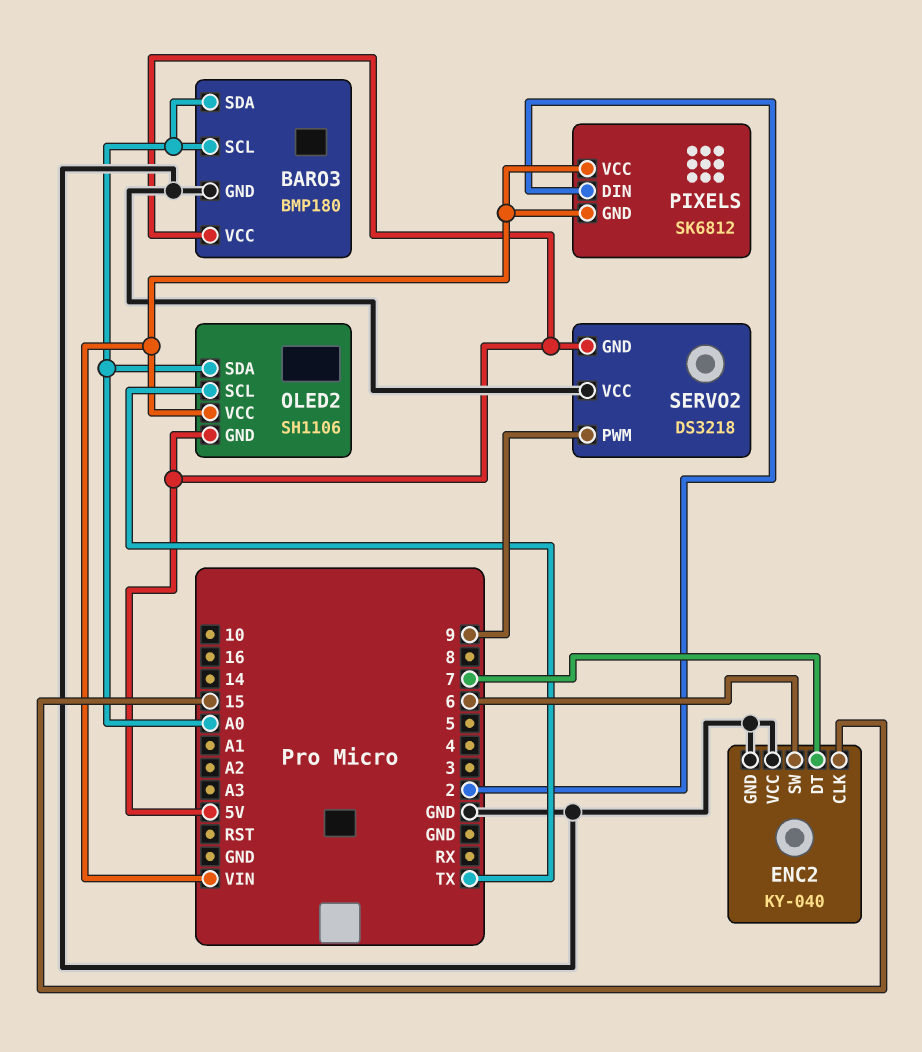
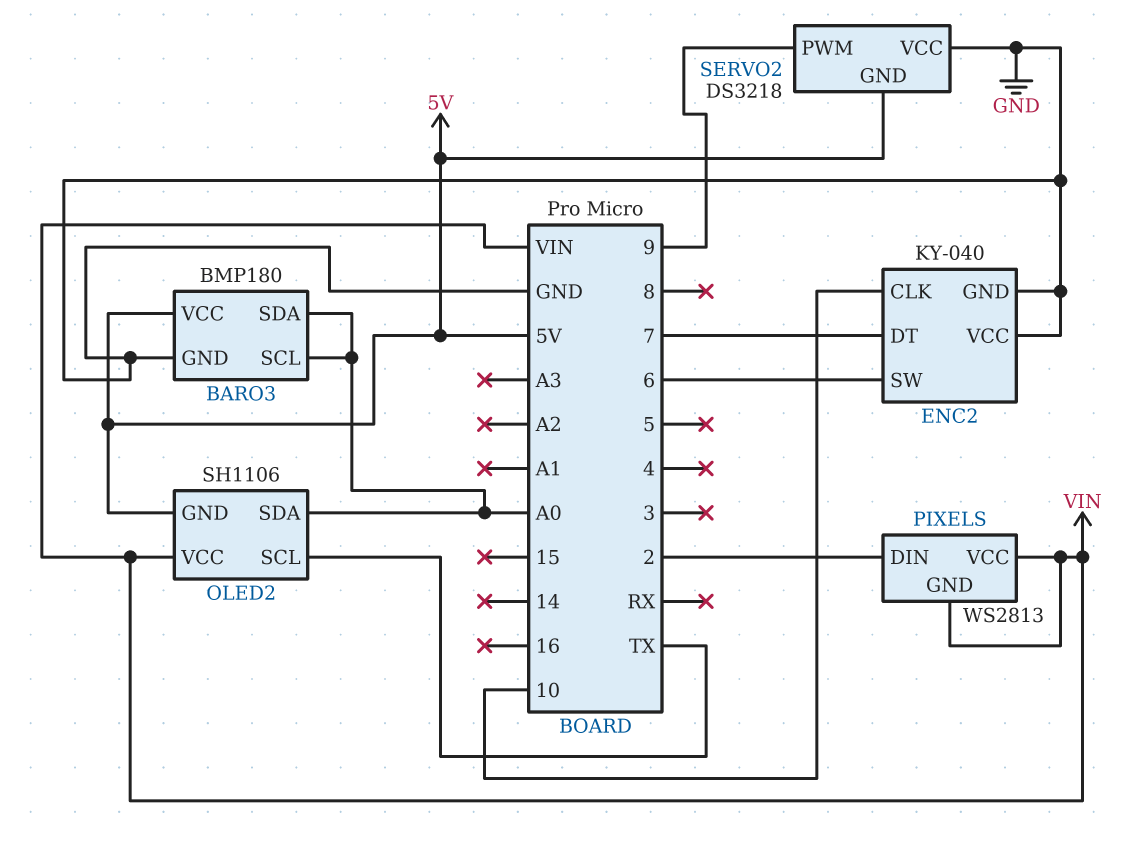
ENC2 pin CLK: 15 -> 10
PIXELS: SK6812 -> WS2813

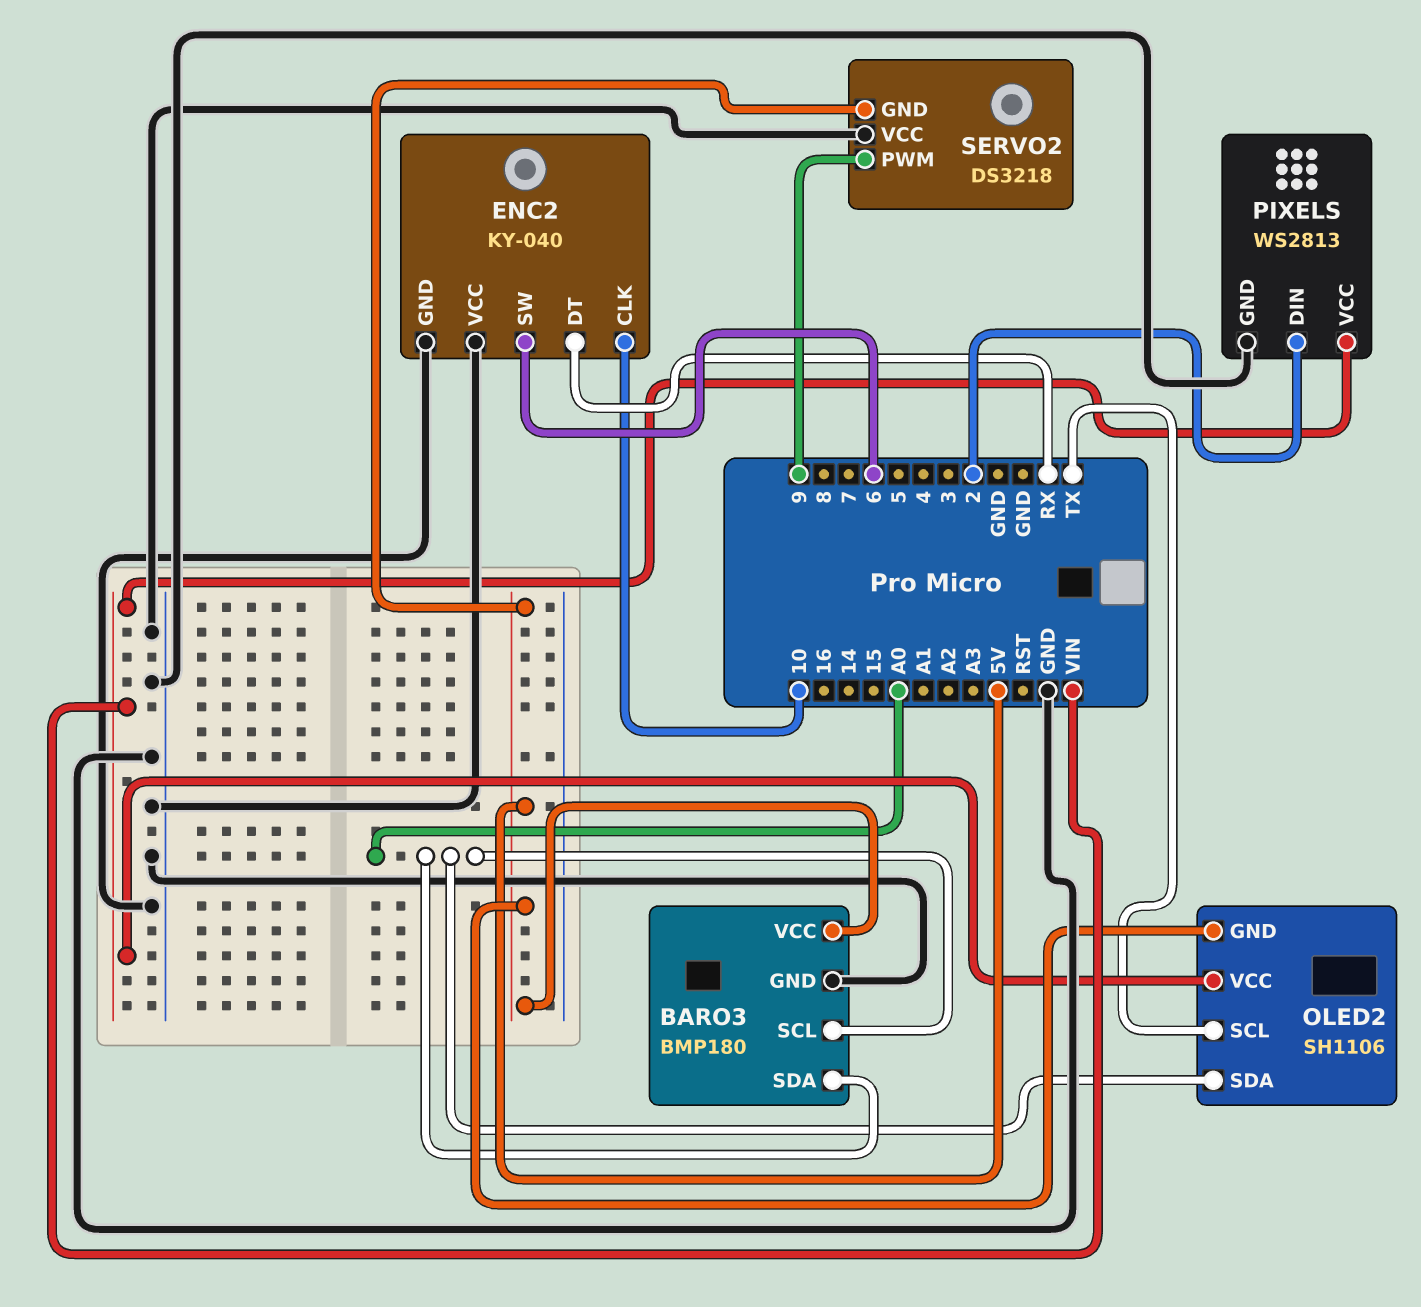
ENC2 pin DT: 7 -> RX
PIXELS pin GND: VIN -> GND

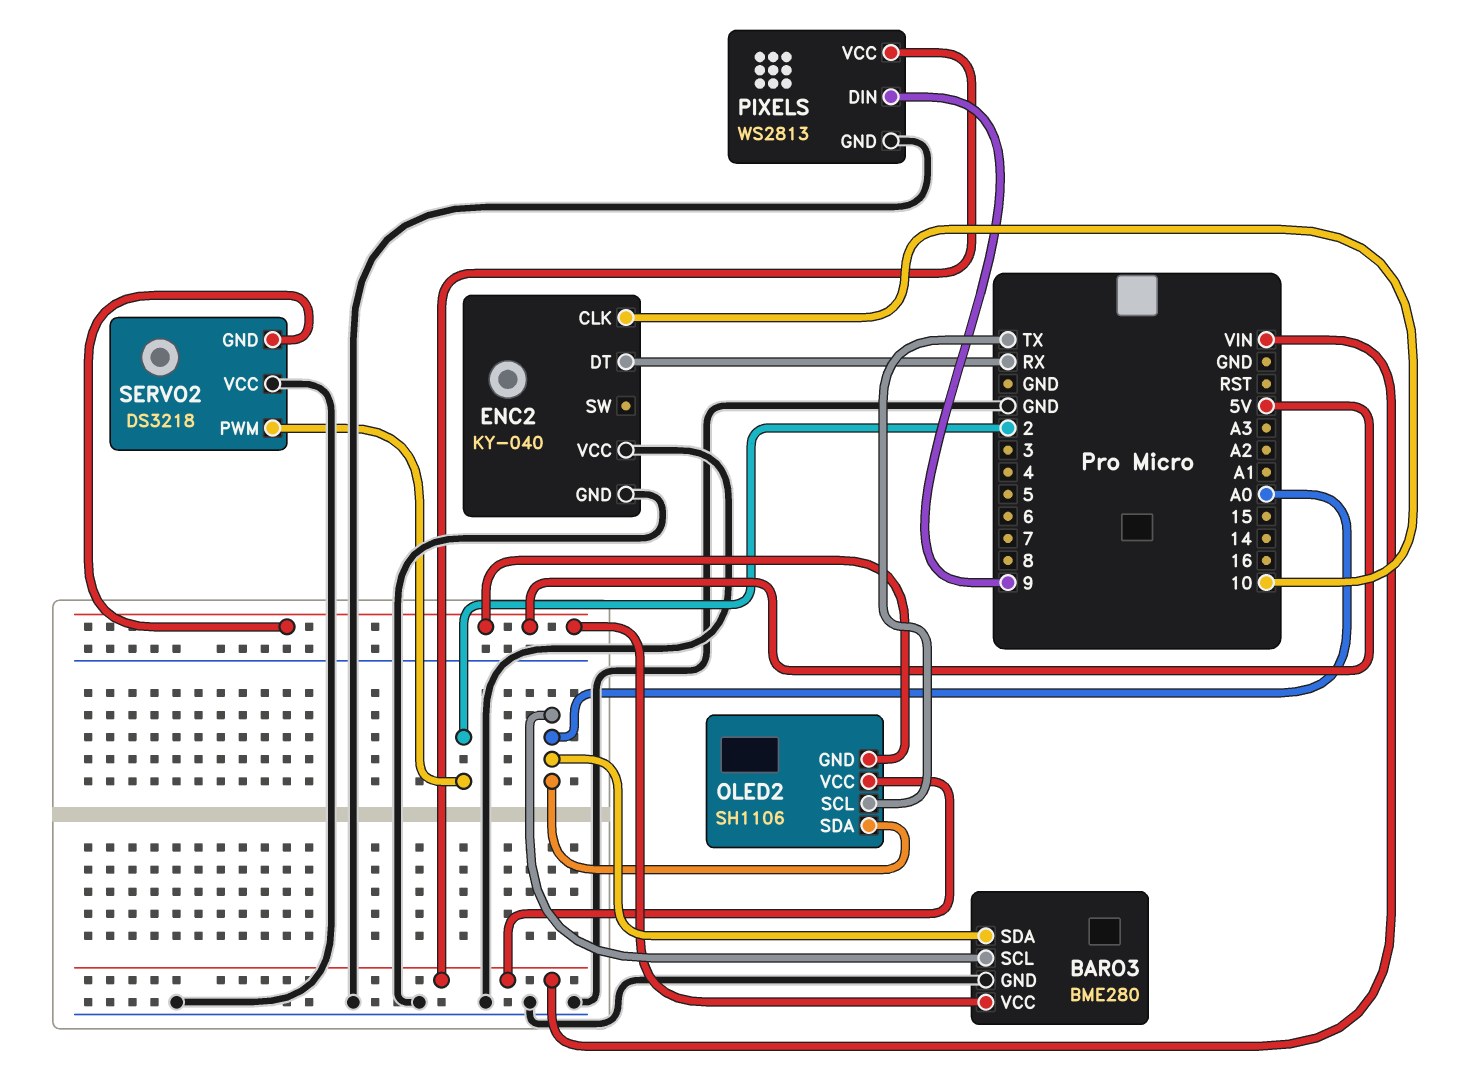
BARO3: BMP180 -> BME280
ENC2 pin SW: 6 -> none
PIXELS pin DIN: 2 -> 9
SERVO2 pin PWM: 9 -> 2

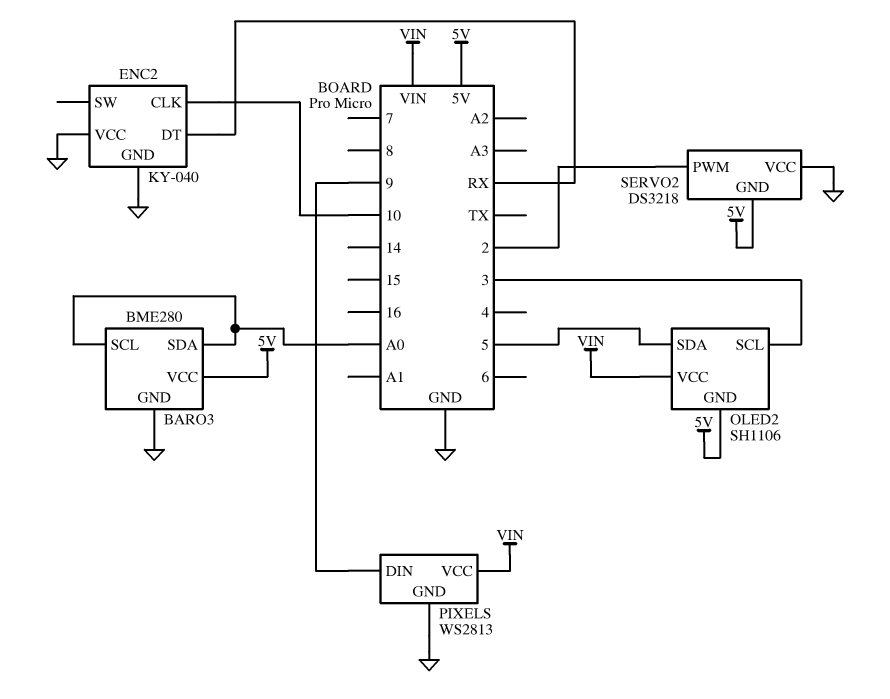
OLED2 pin SCL: TX -> 3
OLED2 pin SDA: A0 -> 5

